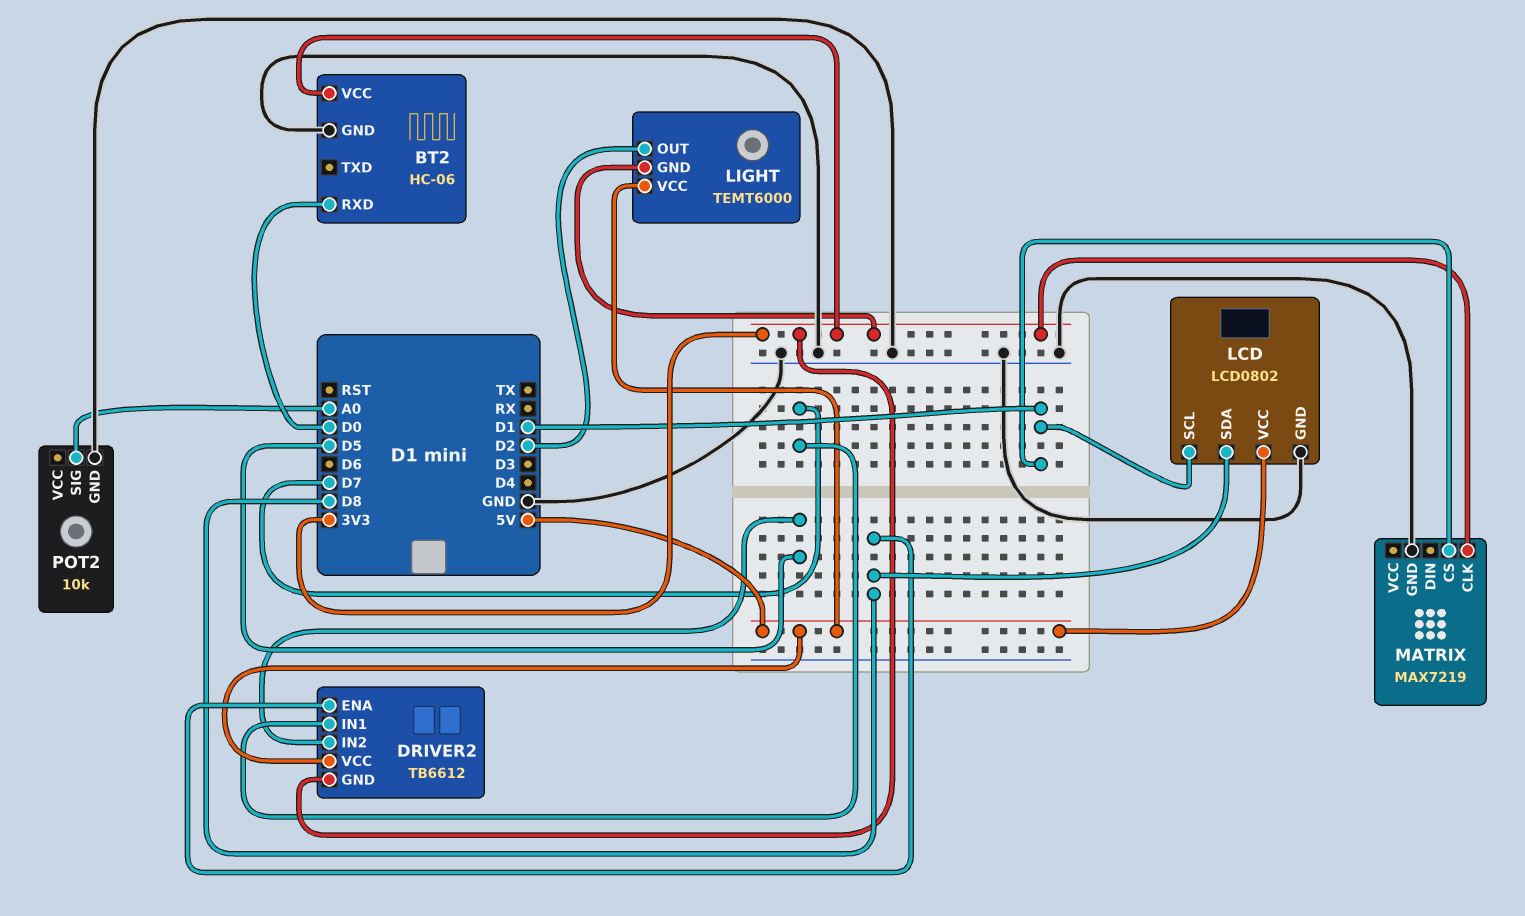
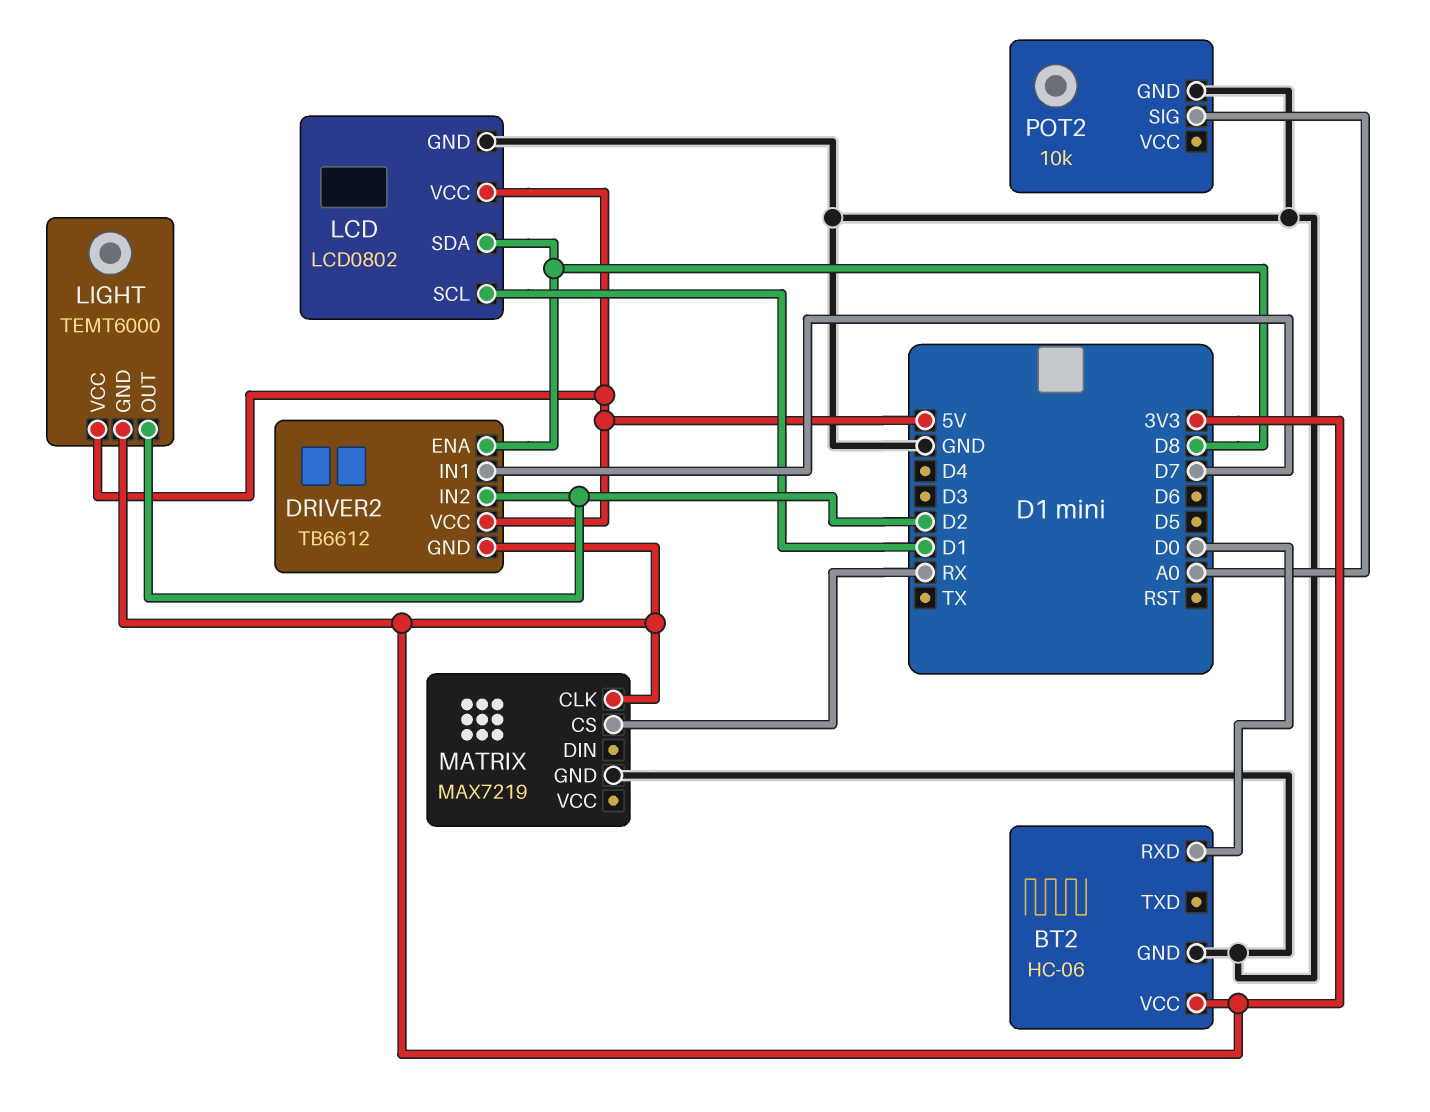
DRIVER2 pin IN2: D5 -> D2
MATRIX pin CS: D1 -> RX

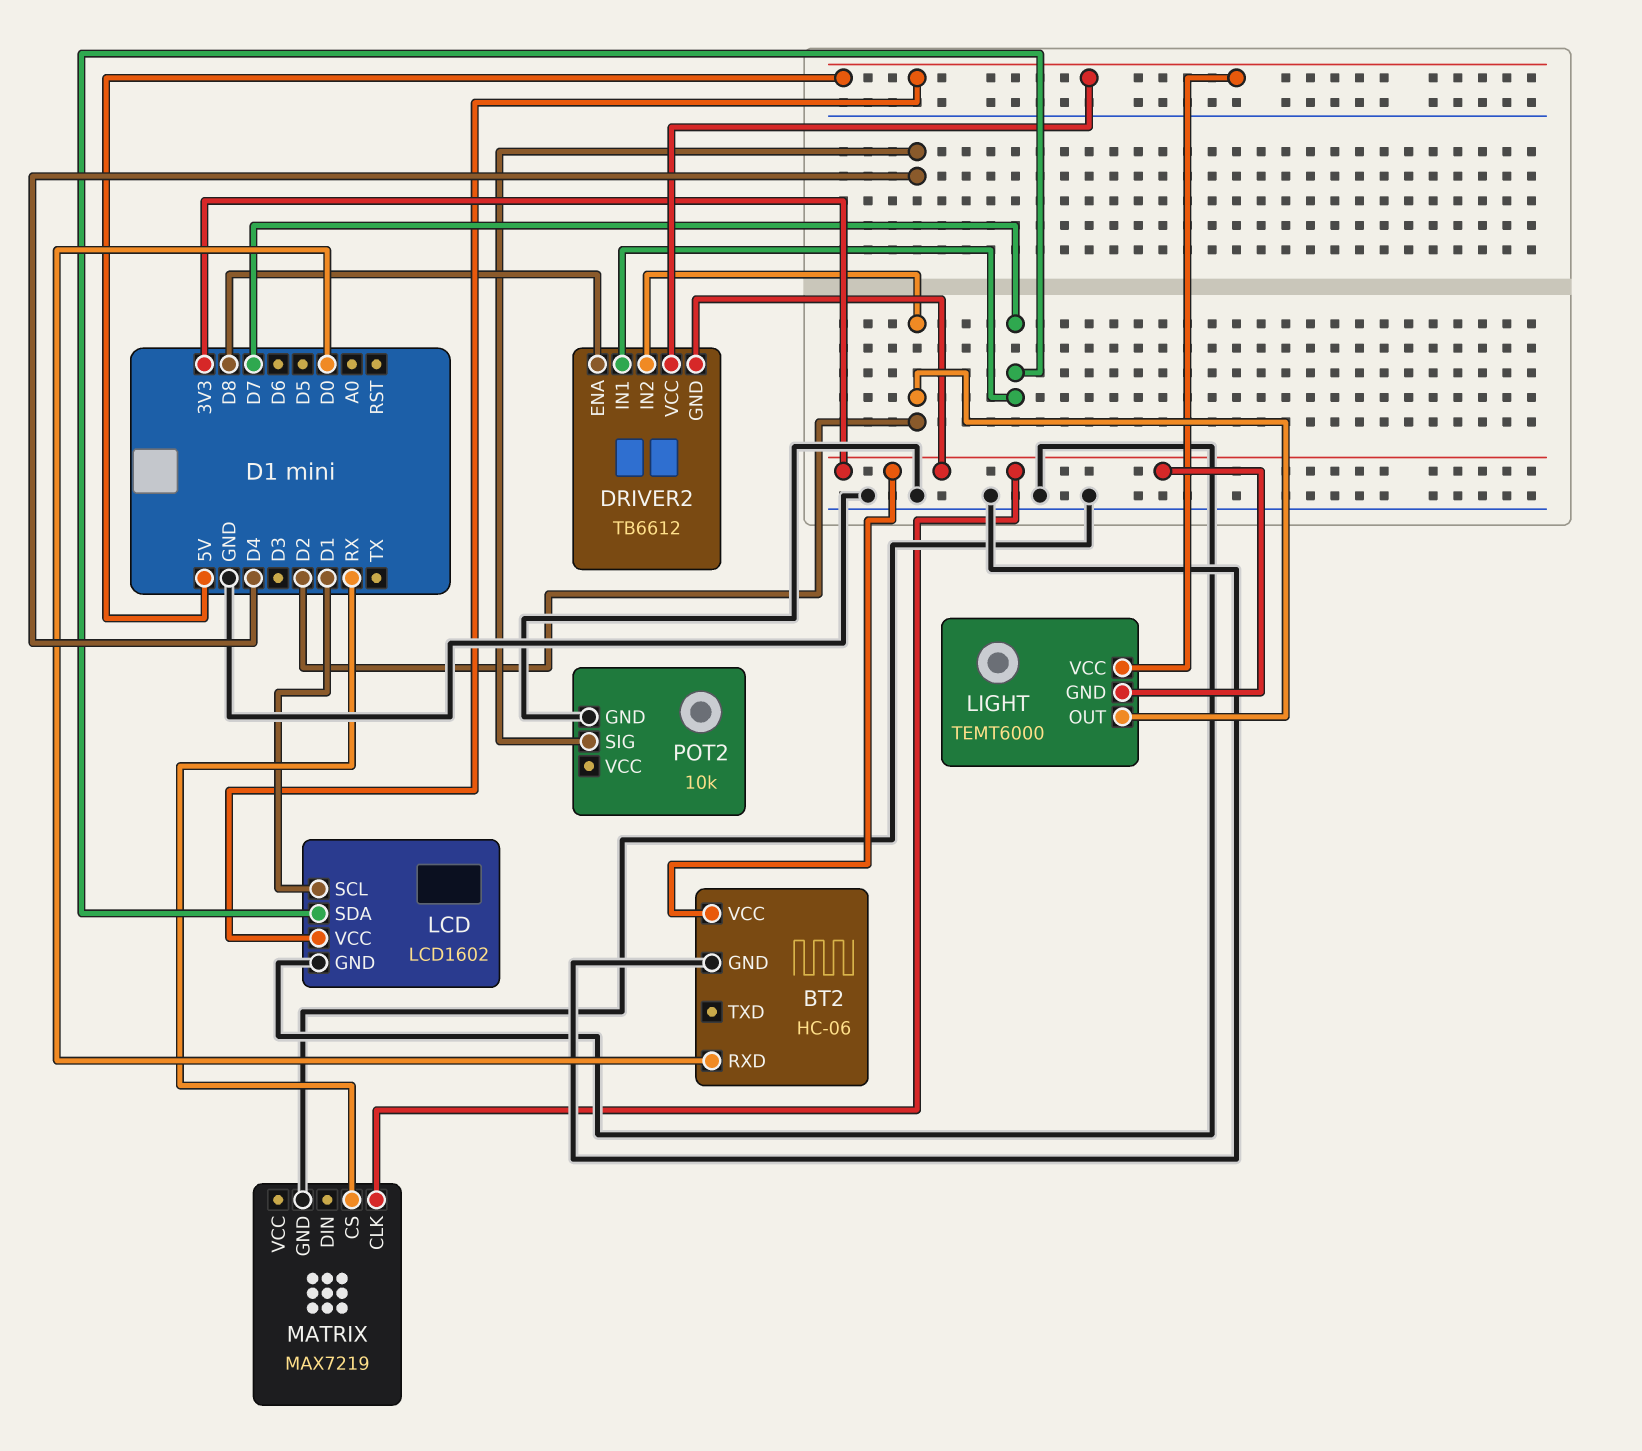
LCD: LCD0802 -> LCD1602
LCD pin SDA: D8 -> D7
POT2 pin SIG: A0 -> D4

